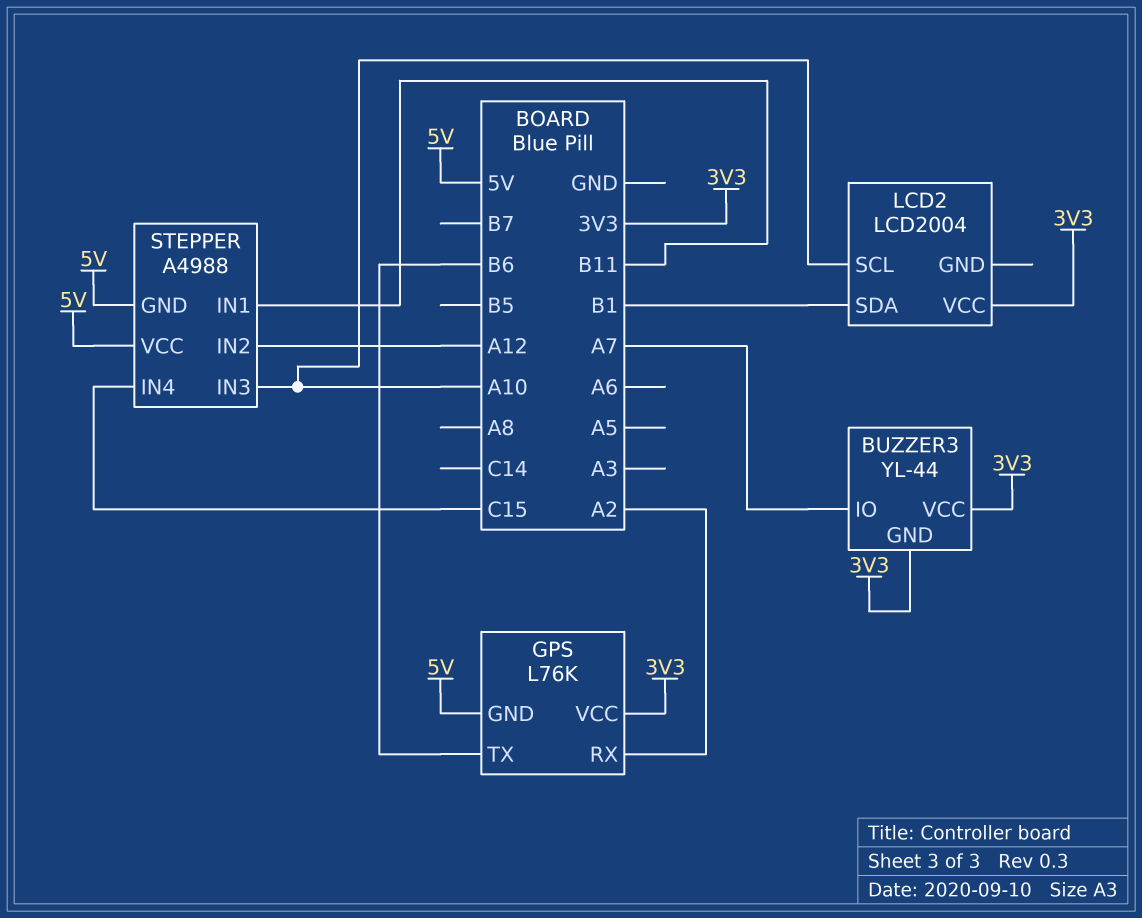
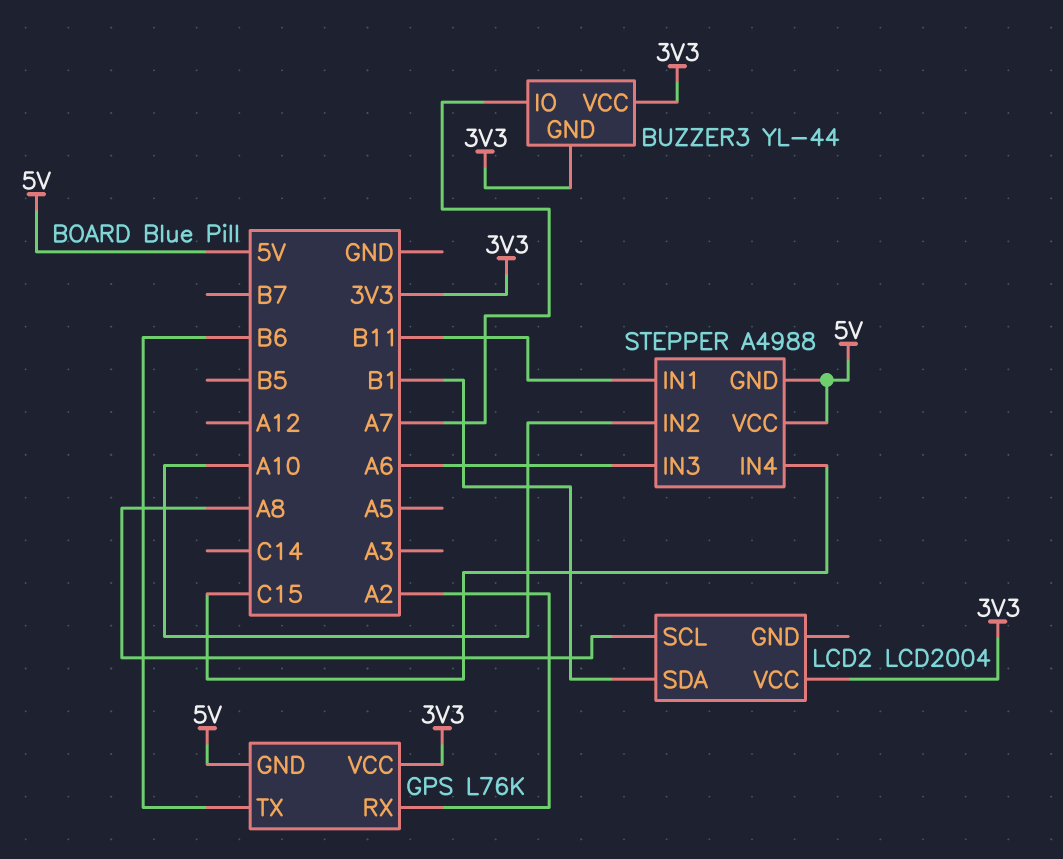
LCD2 pin SCL: A10 -> A8
STEPPER pin IN2: A12 -> A10
STEPPER pin IN3: A10 -> A6

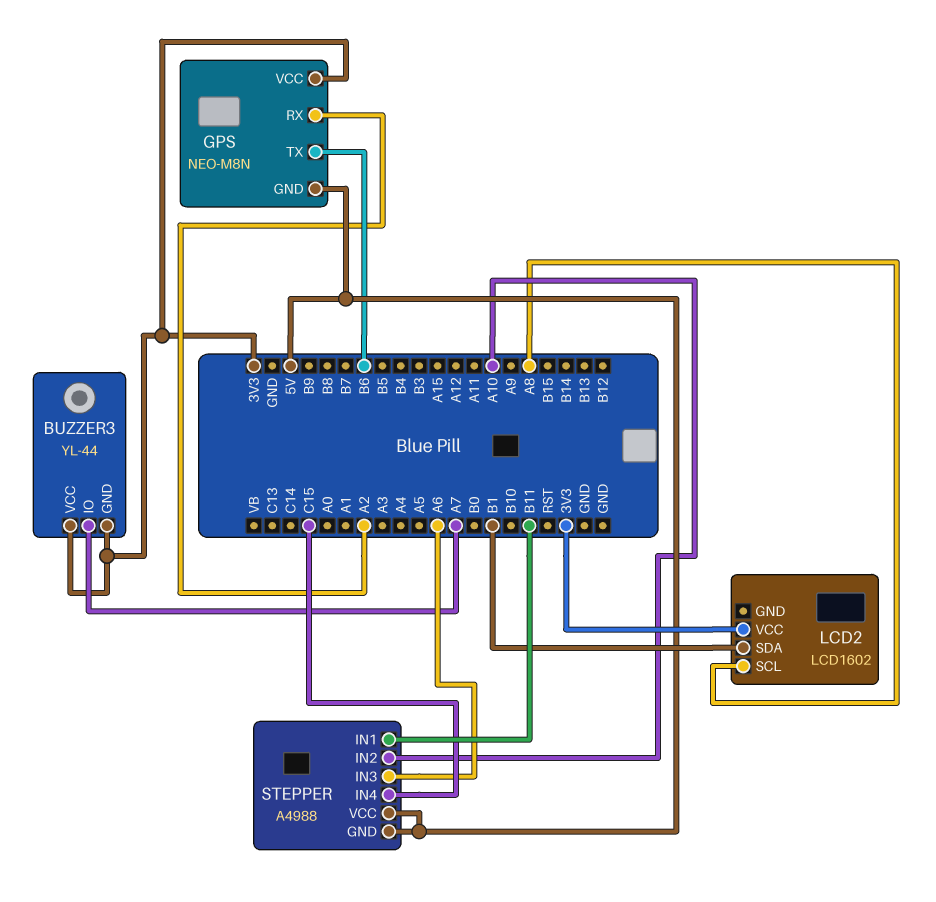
GPS: L76K -> NEO-M8N
LCD2: LCD2004 -> LCD1602

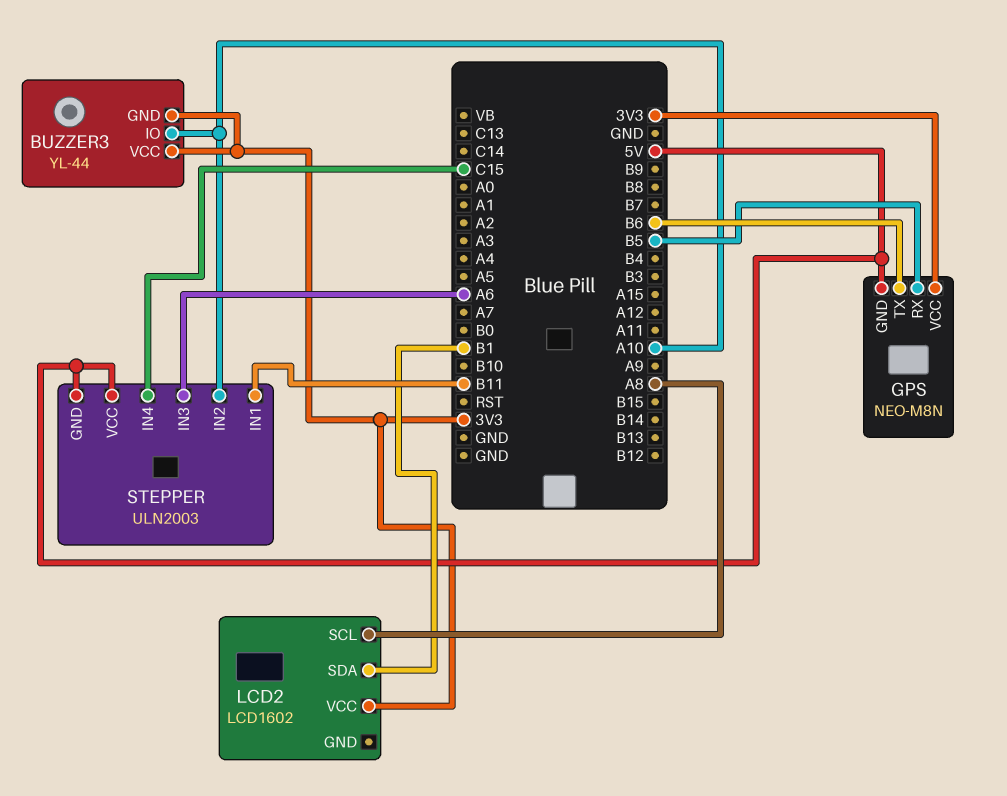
BUZZER3 pin IO: A7 -> A10
GPS pin RX: A2 -> B5
STEPPER: A4988 -> ULN2003

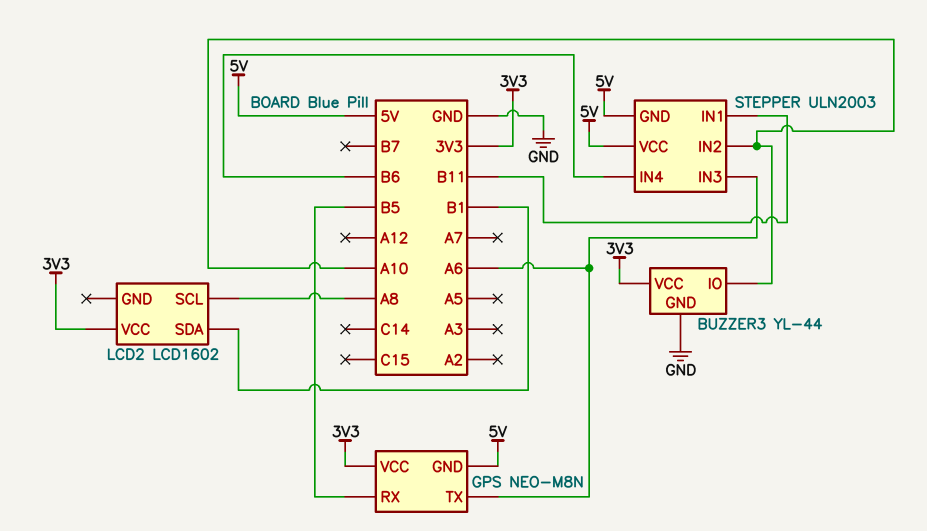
BUZZER3 pin GND: 3V3 -> GND
GPS pin TX: B6 -> A6
STEPPER pin IN4: C15 -> B6

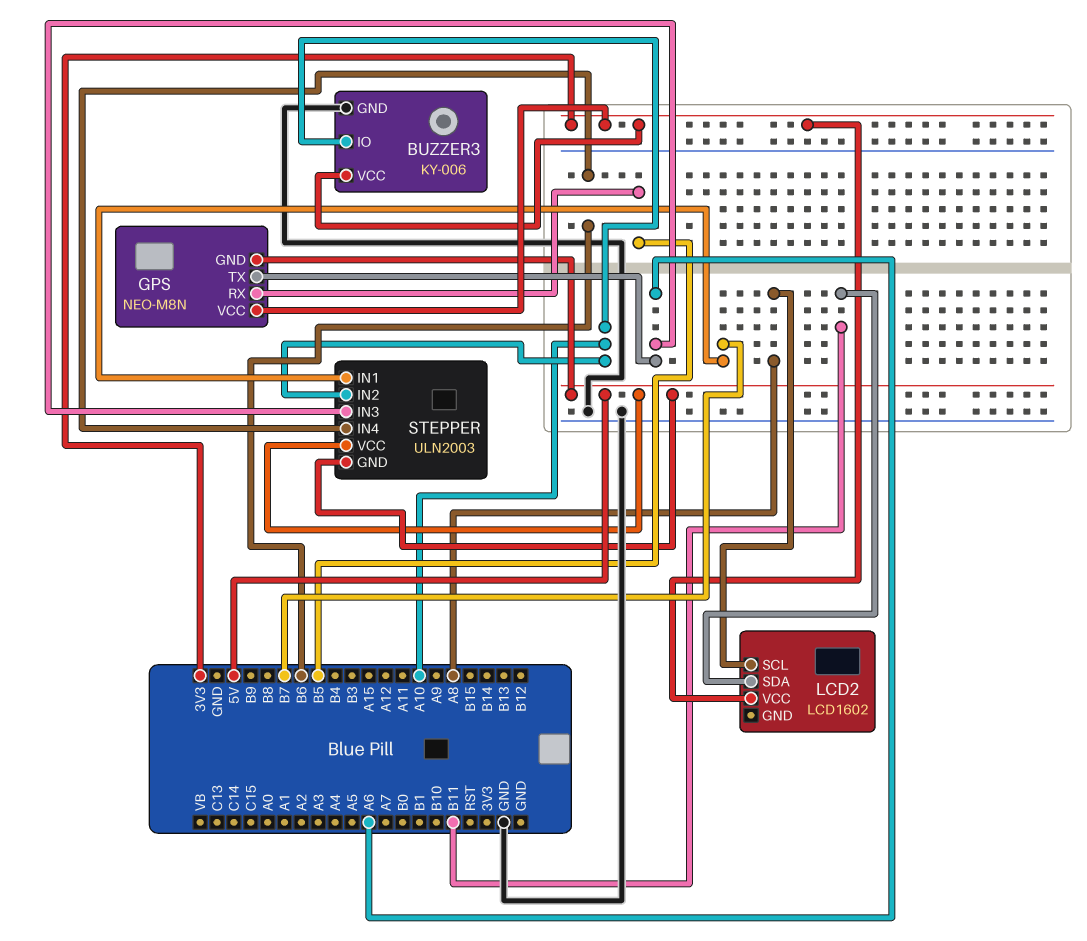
BUZZER3: YL-44 -> KY-006
LCD2 pin SDA: B1 -> B11
STEPPER pin IN1: B11 -> B7

